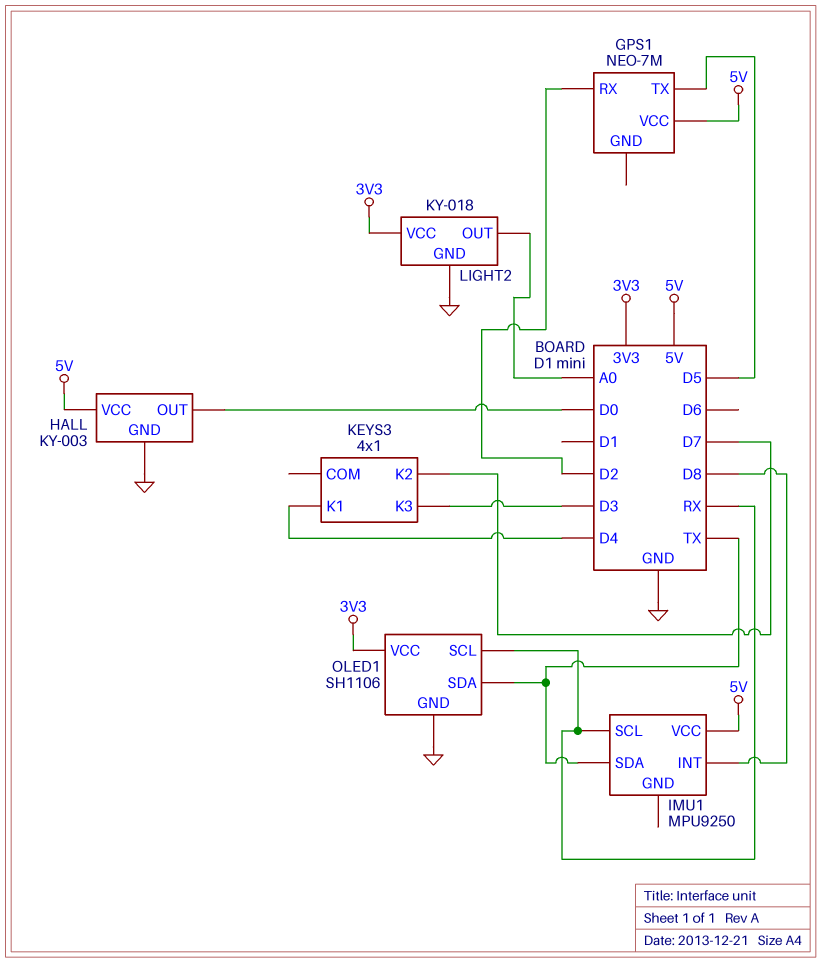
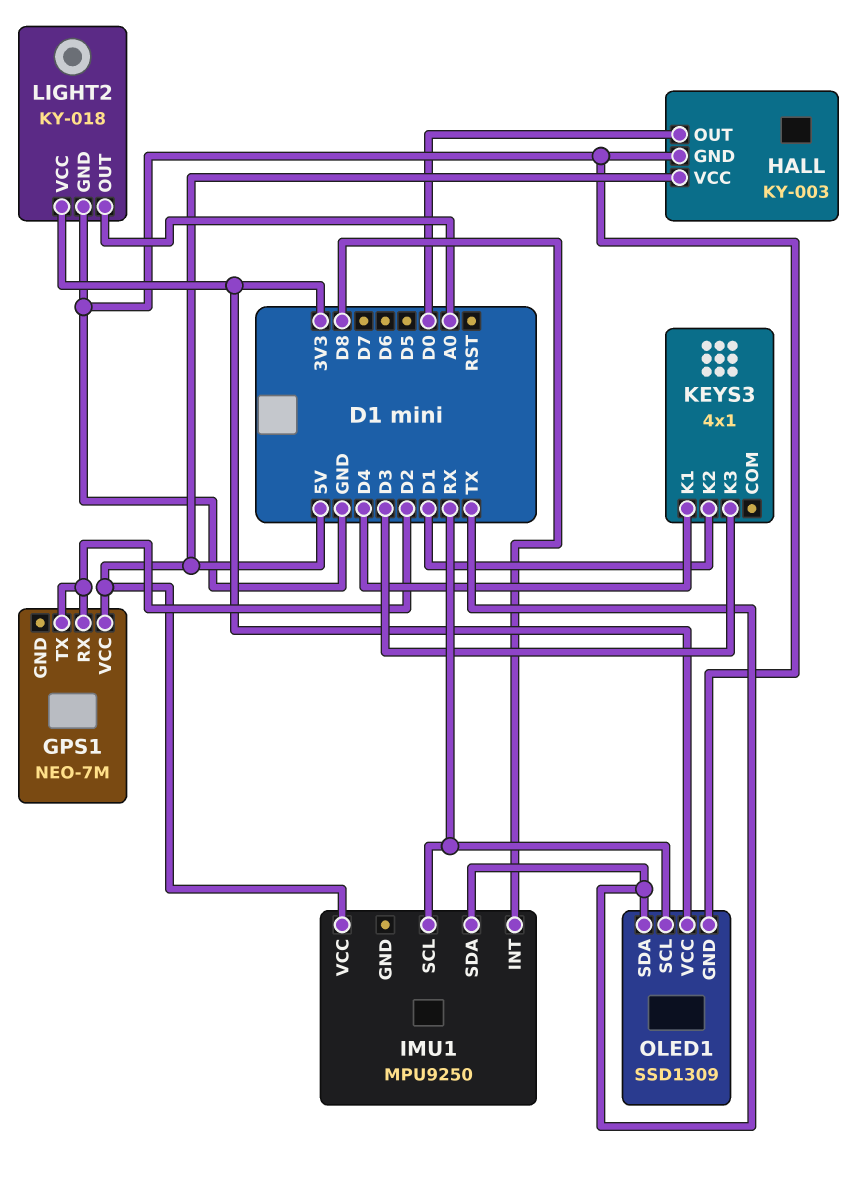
GPS1 pin TX: D5 -> D2
KEYS3 pin K2: D7 -> D1
OLED1: SH1106 -> SSD1309

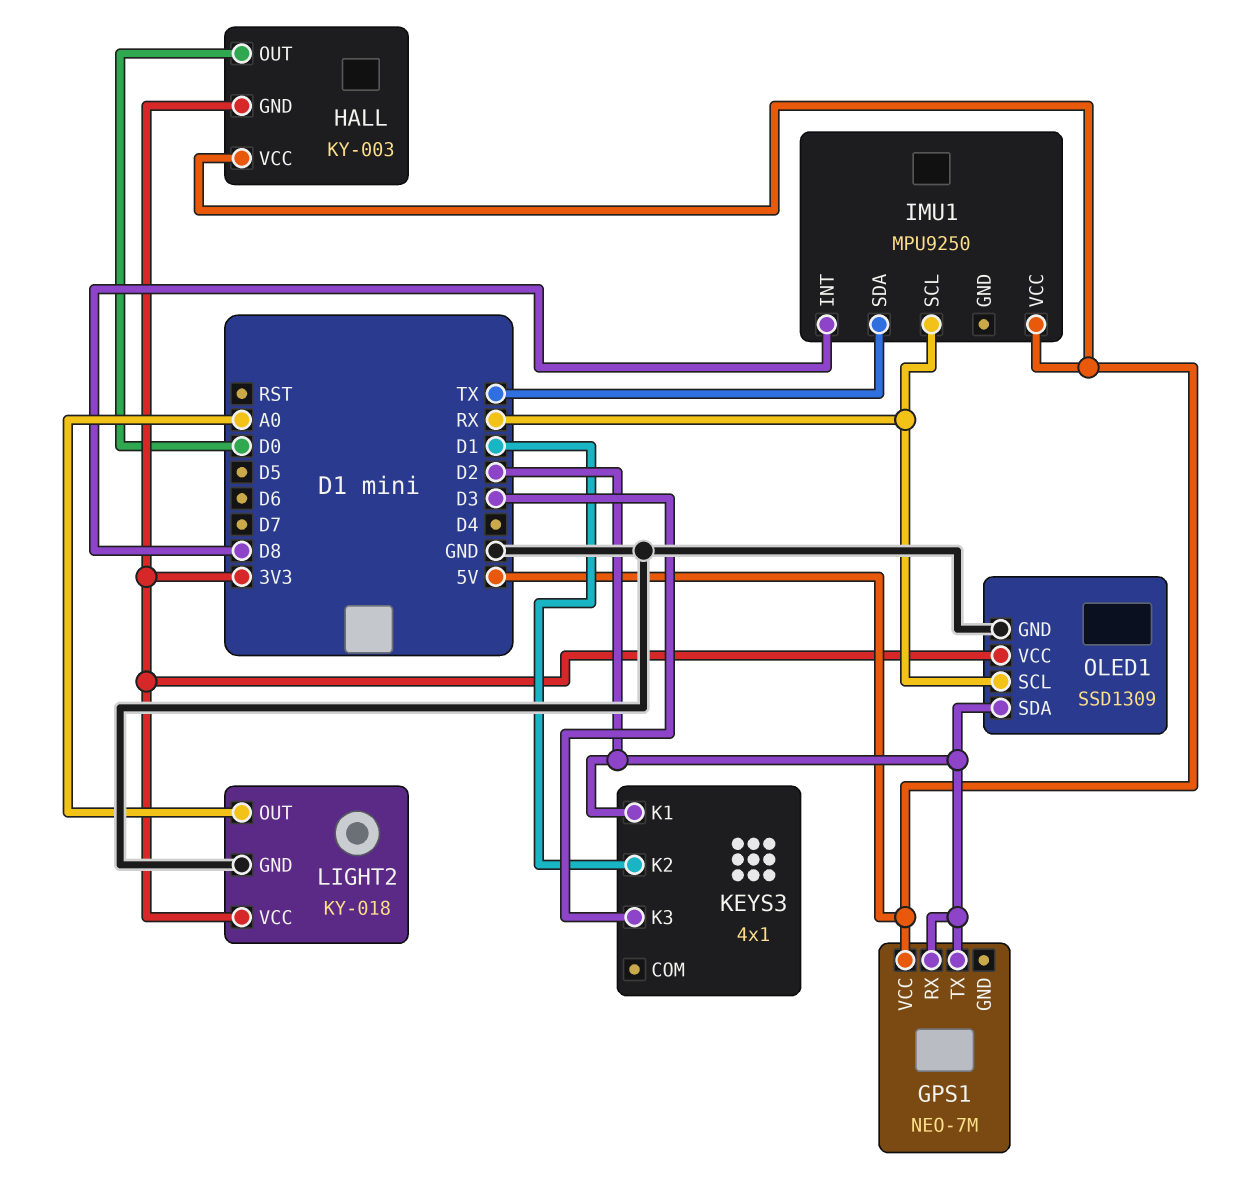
HALL pin GND: GND -> 3V3
KEYS3 pin K1: D4 -> D2
OLED1 pin SDA: TX -> D2

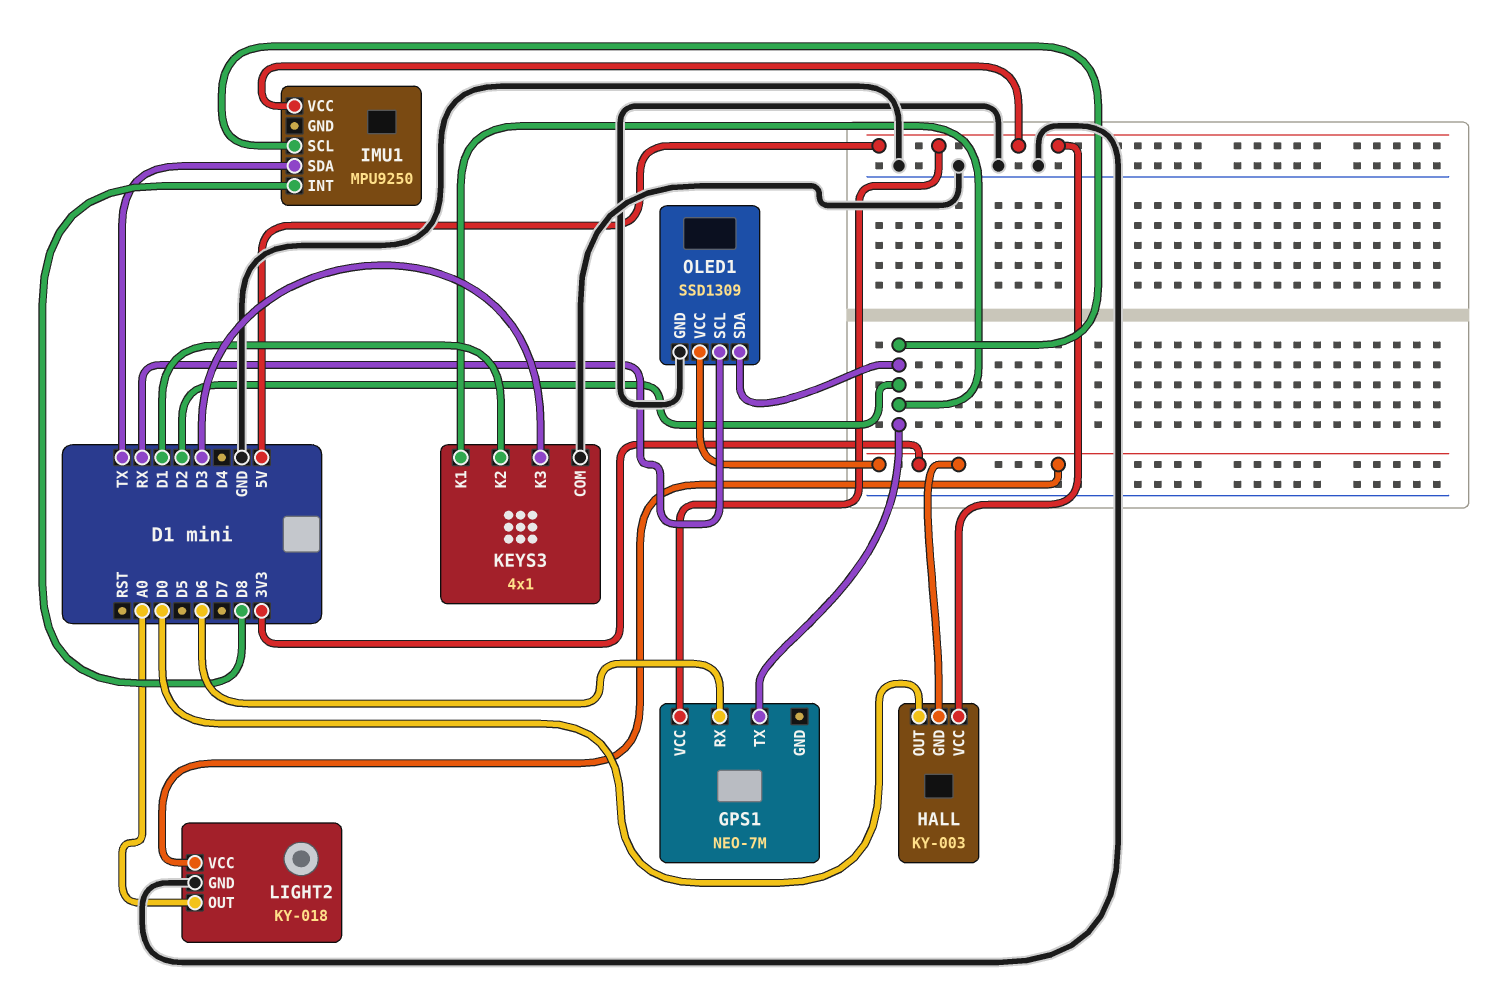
GPS1 pin RX: D2 -> D6
IMU1 pin SCL: RX -> D2
KEYS3 pin COM: none -> GND

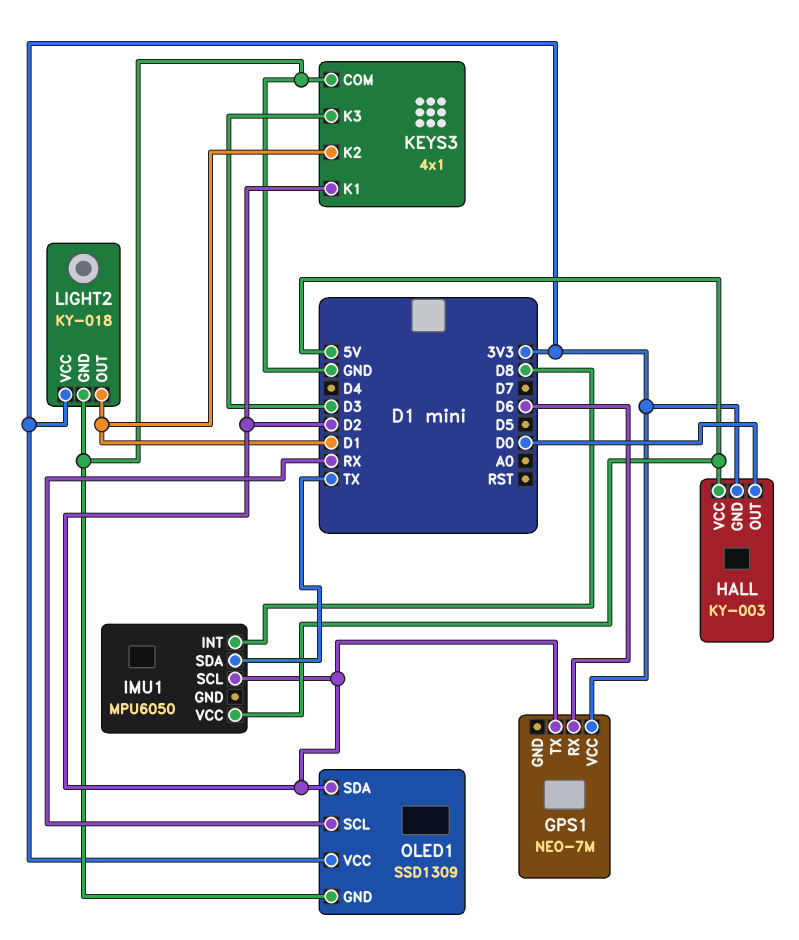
GPS1 pin VCC: 5V -> 3V3
IMU1: MPU9250 -> MPU6050
LIGHT2 pin OUT: A0 -> D1

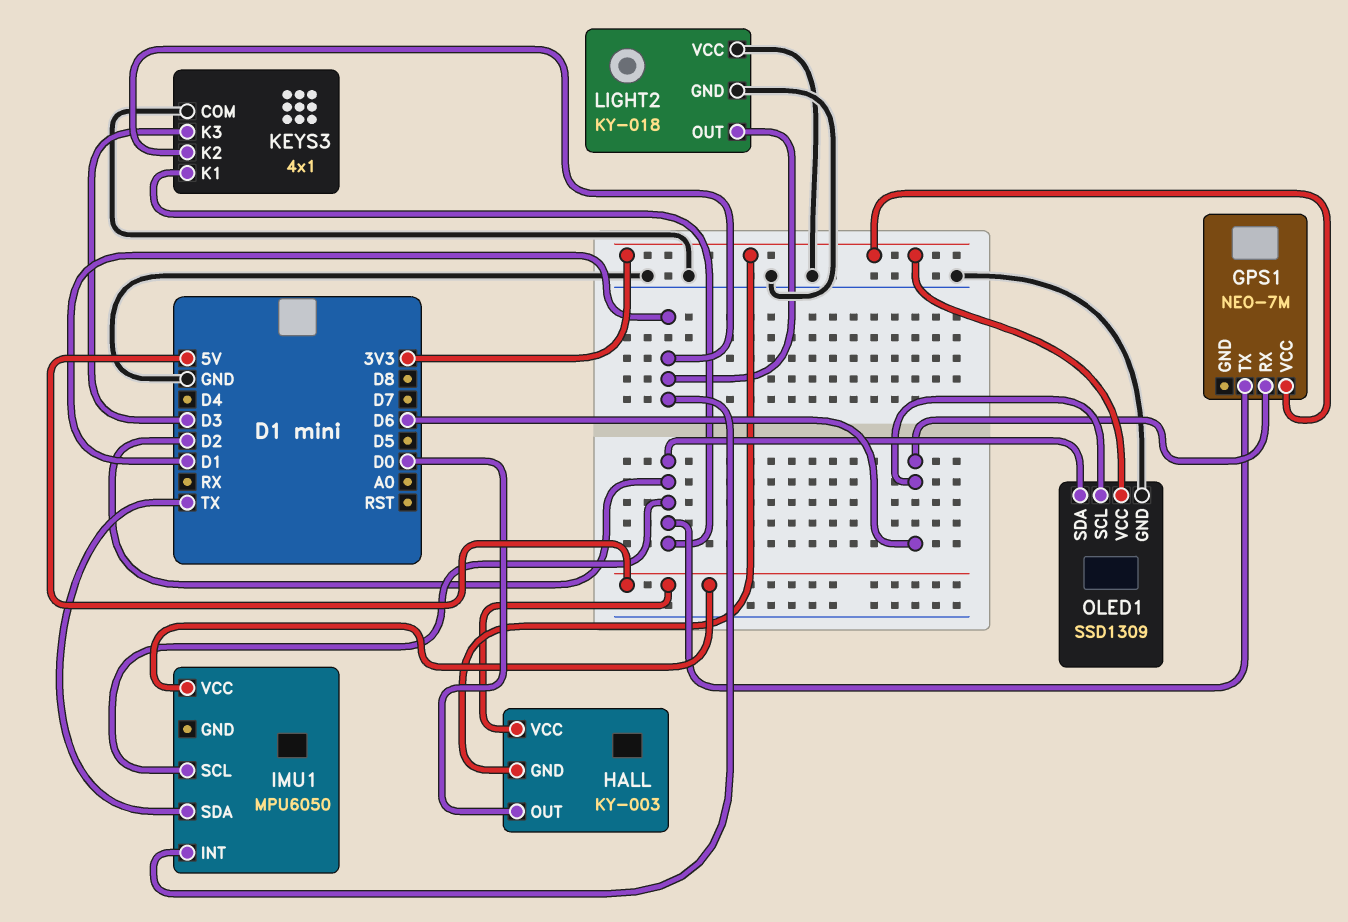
IMU1 pin INT: D8 -> D1
LIGHT2 pin VCC: 3V3 -> GND
OLED1 pin SCL: RX -> D6

